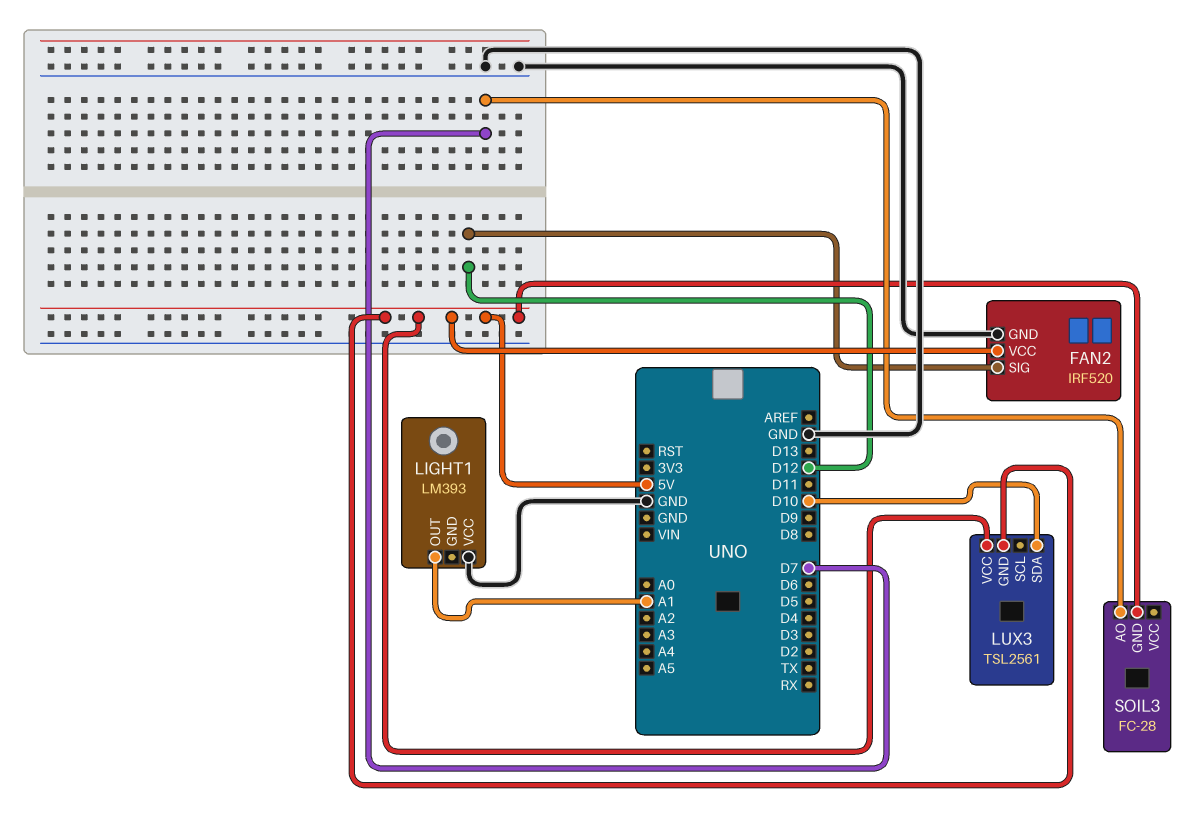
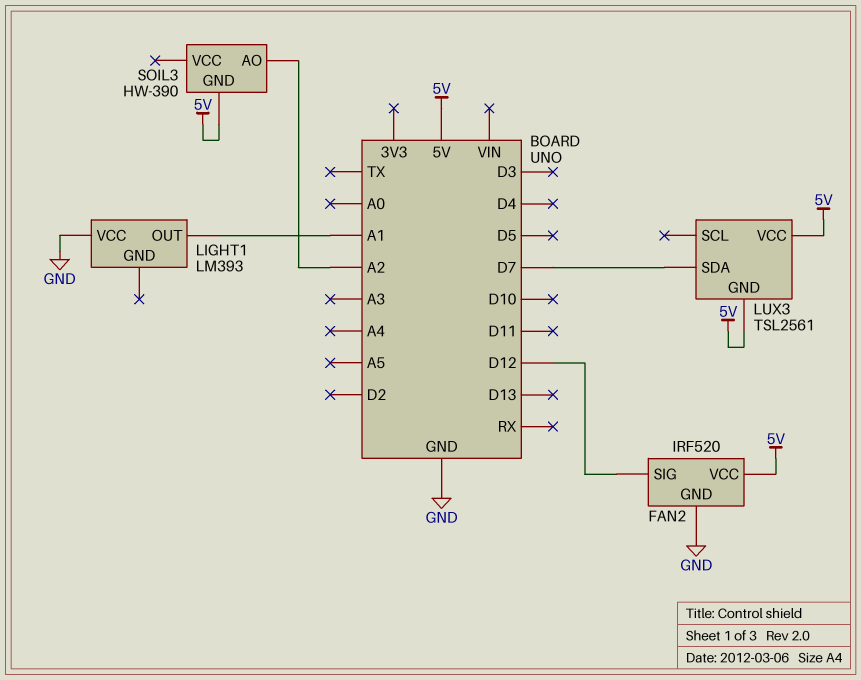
LUX3 pin SDA: D10 -> D7
SOIL3: FC-28 -> HW-390
SOIL3 pin AO: D7 -> A2

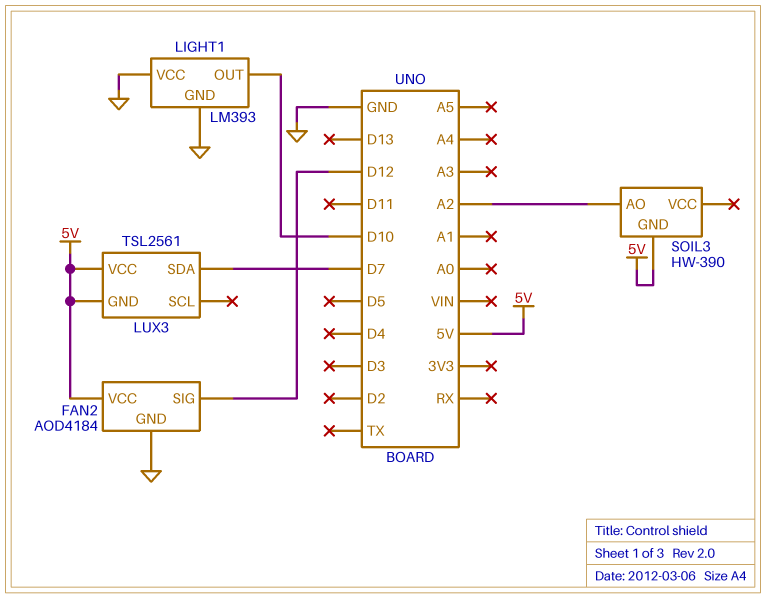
FAN2: IRF520 -> AOD4184
LIGHT1 pin GND: none -> GND
LIGHT1 pin OUT: A1 -> D10

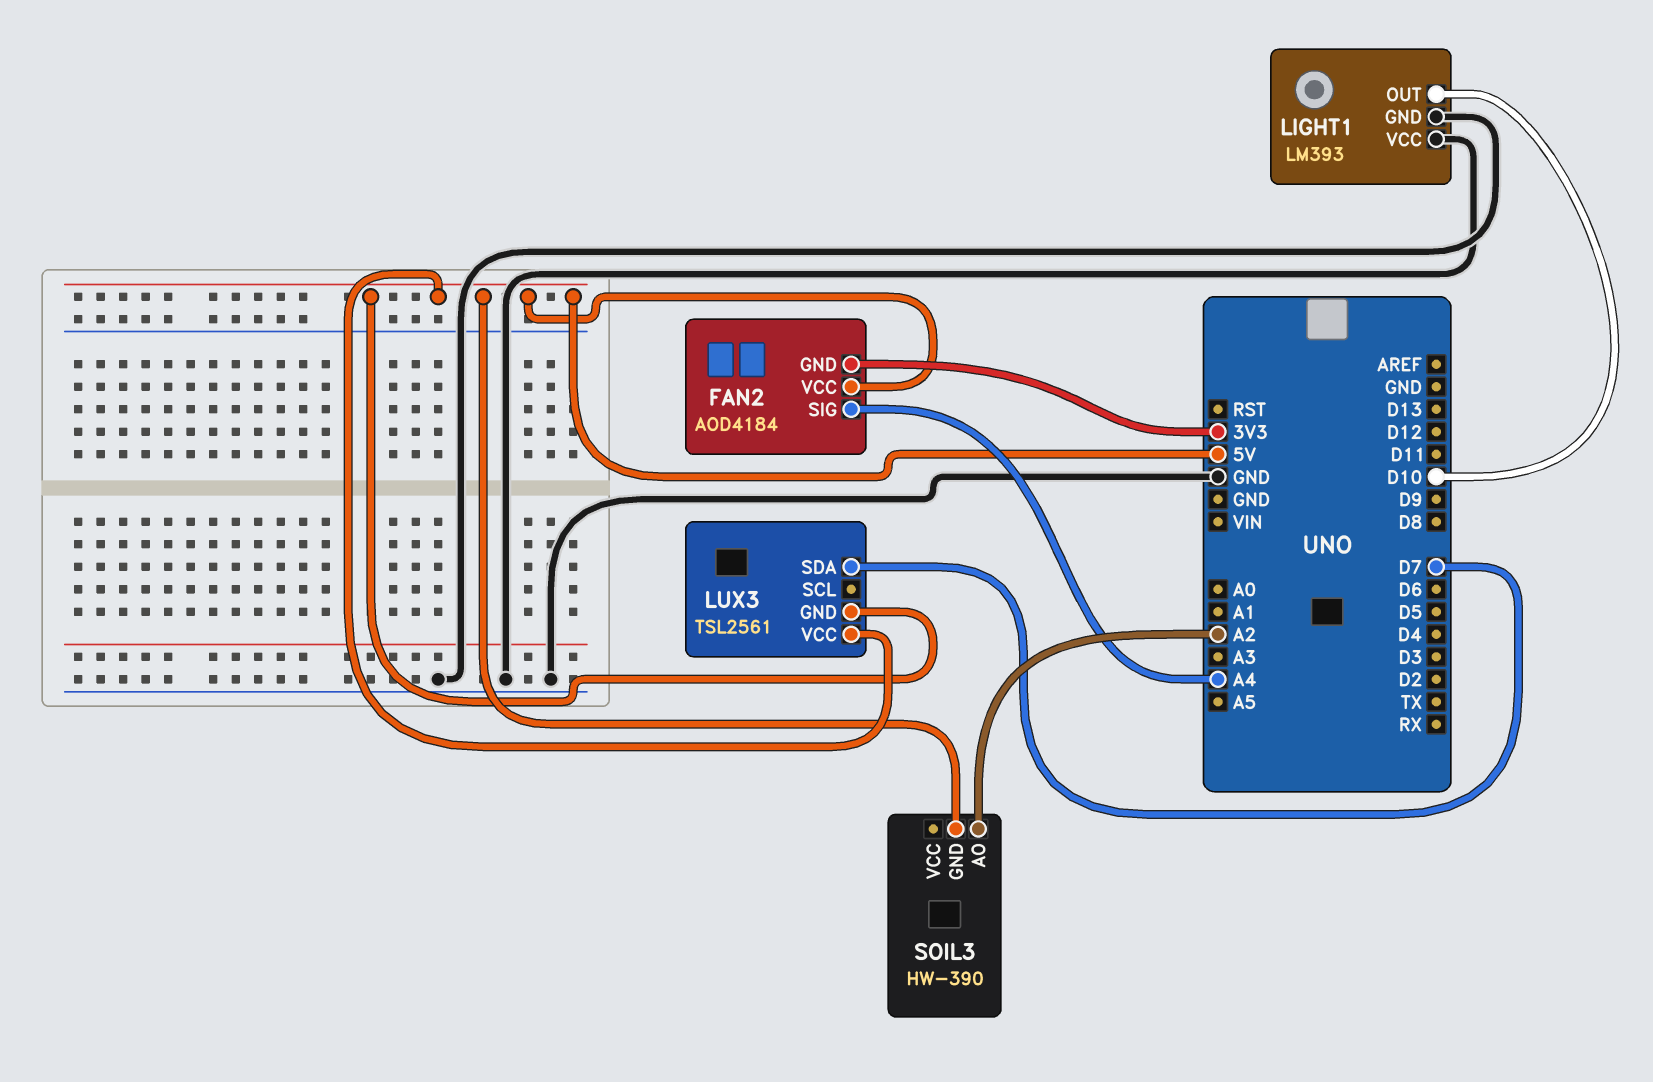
FAN2 pin GND: GND -> 3V3
FAN2 pin SIG: D12 -> A4

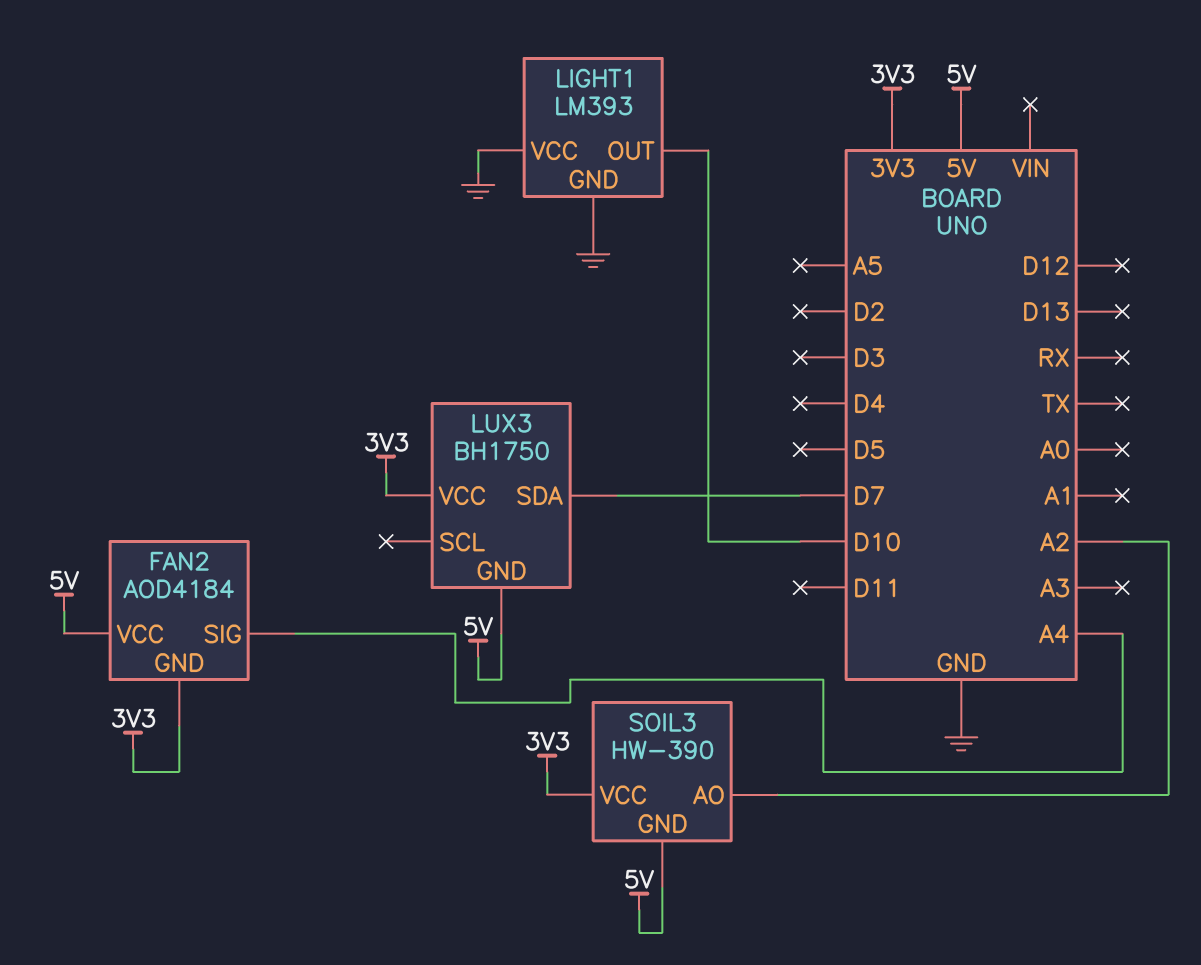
LUX3: TSL2561 -> BH1750
LUX3 pin VCC: 5V -> 3V3
SOIL3 pin VCC: none -> 3V3

